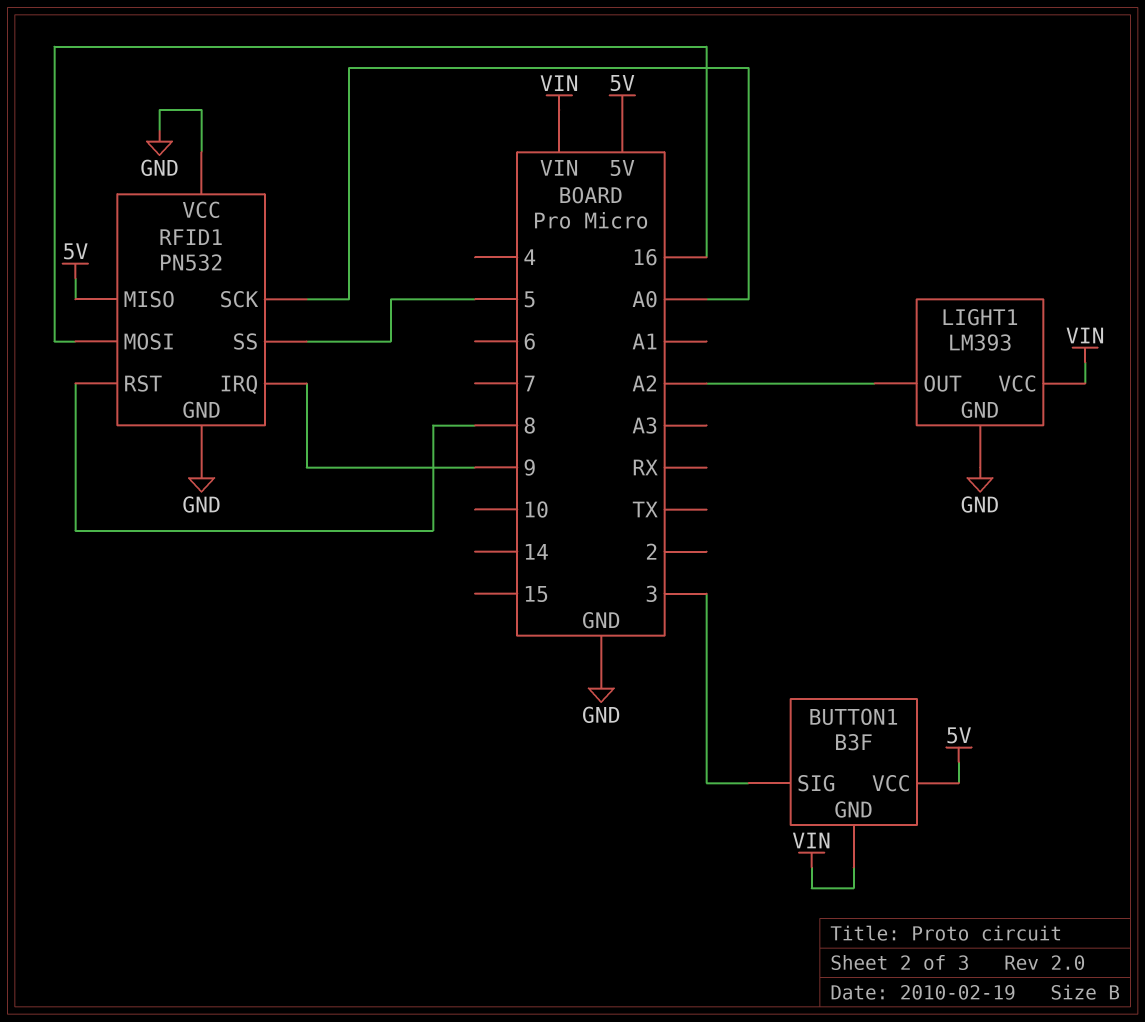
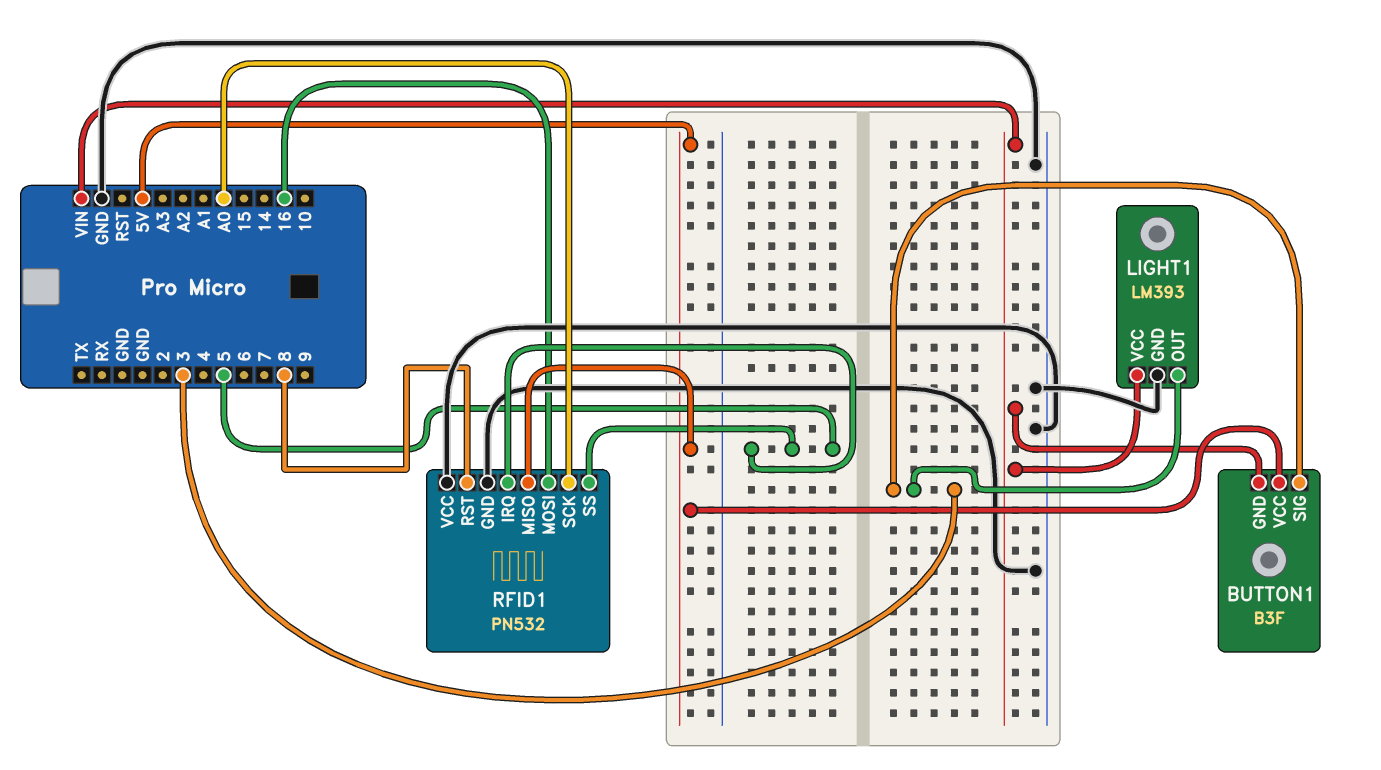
LIGHT1 pin OUT: A2 -> 3
RFID1 pin IRQ: 9 -> 5

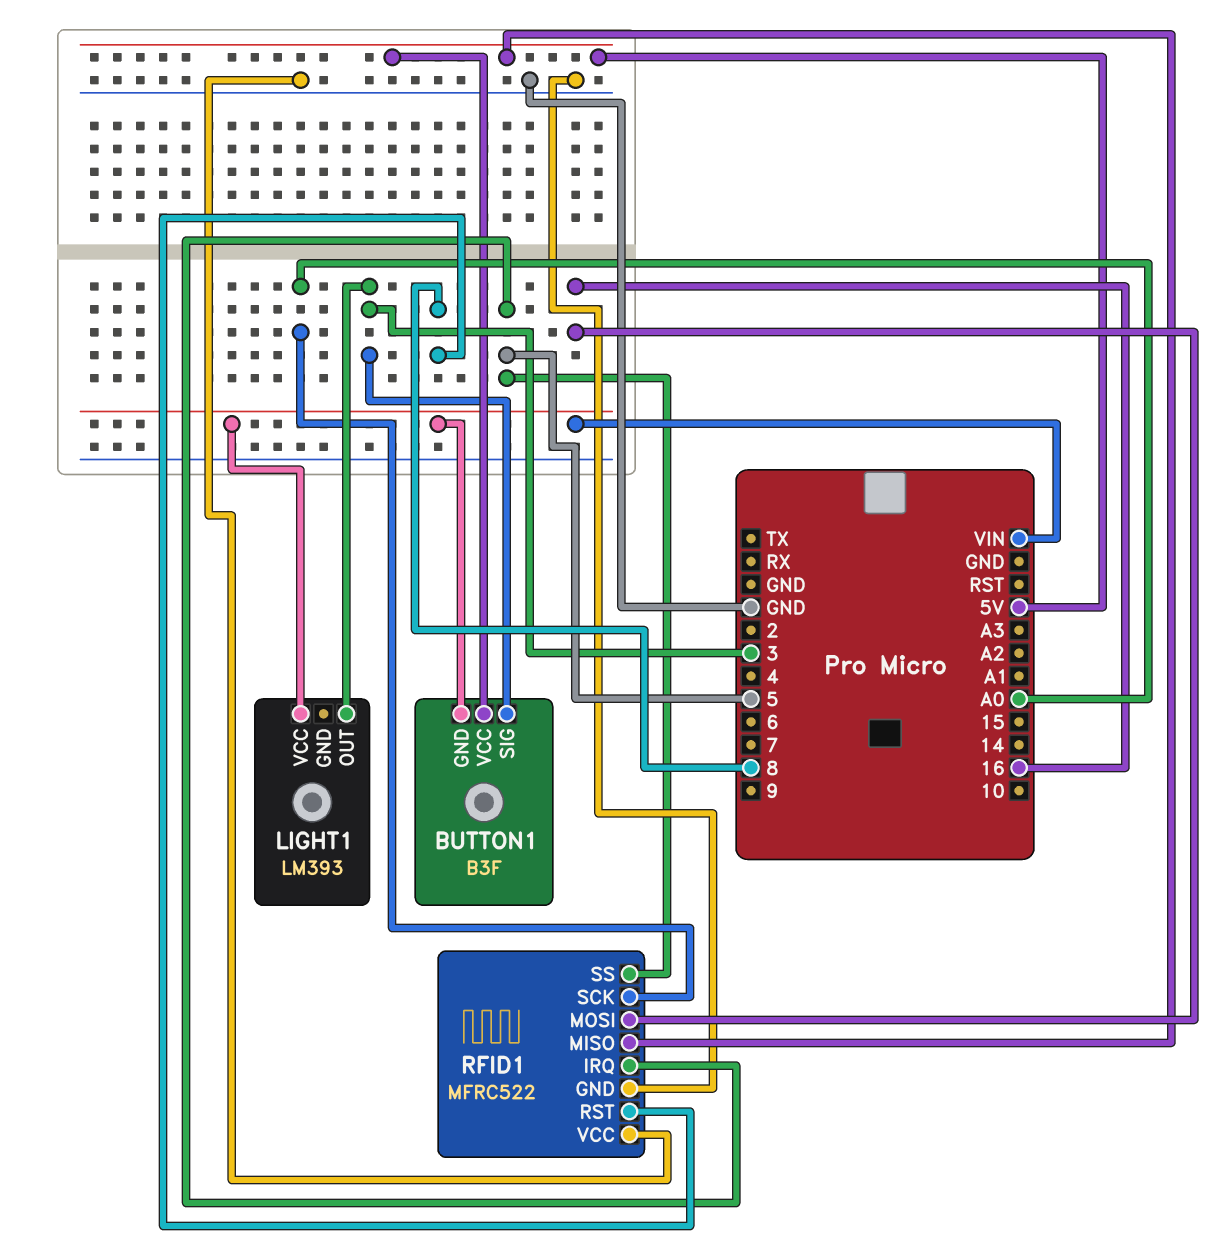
LIGHT1 pin GND: GND -> none
RFID1: PN532 -> MFRC522

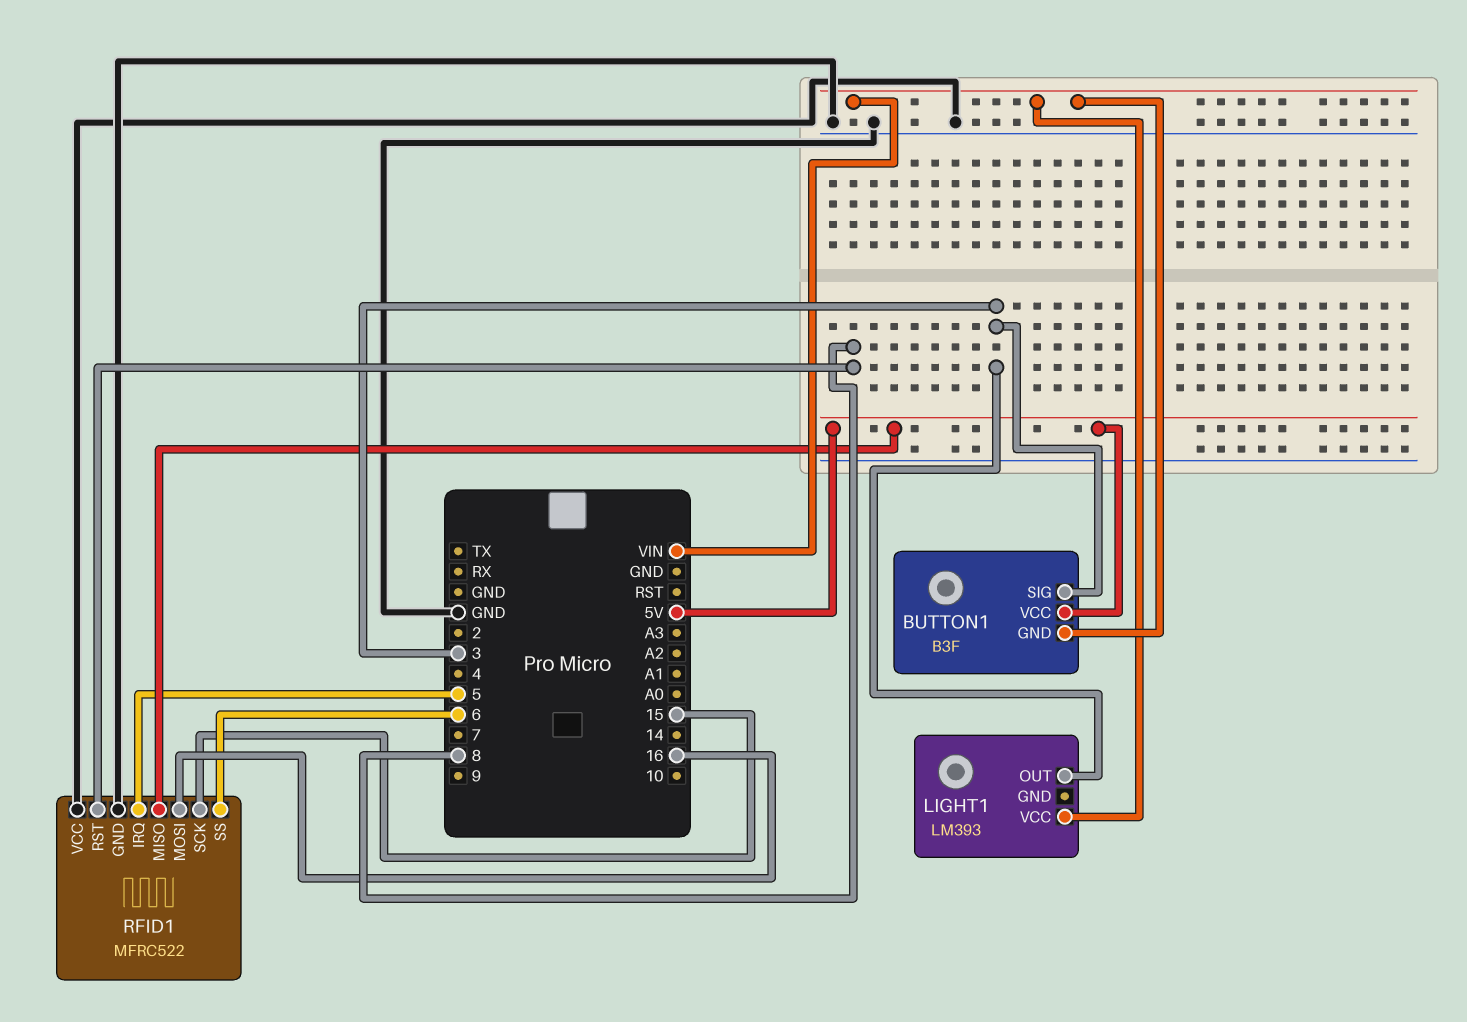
RFID1 pin SCK: A0 -> 15
RFID1 pin SS: 5 -> 6

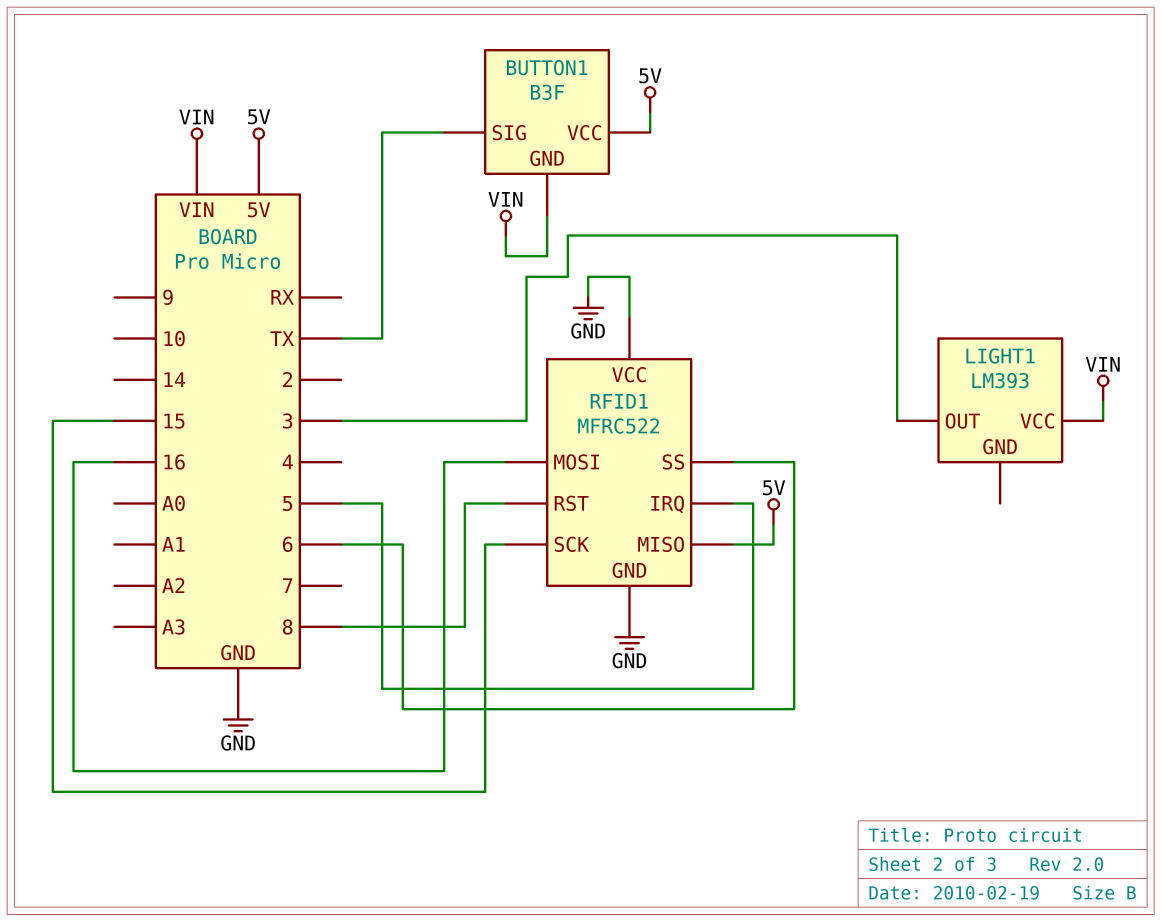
BUTTON1 pin SIG: 3 -> TX

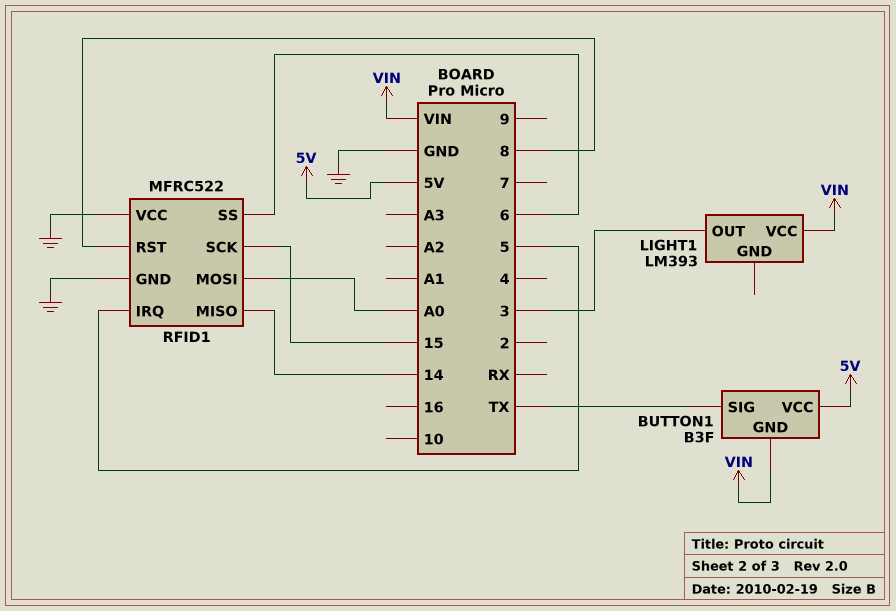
RFID1 pin MISO: 5V -> 14
RFID1 pin MOSI: 16 -> A0

